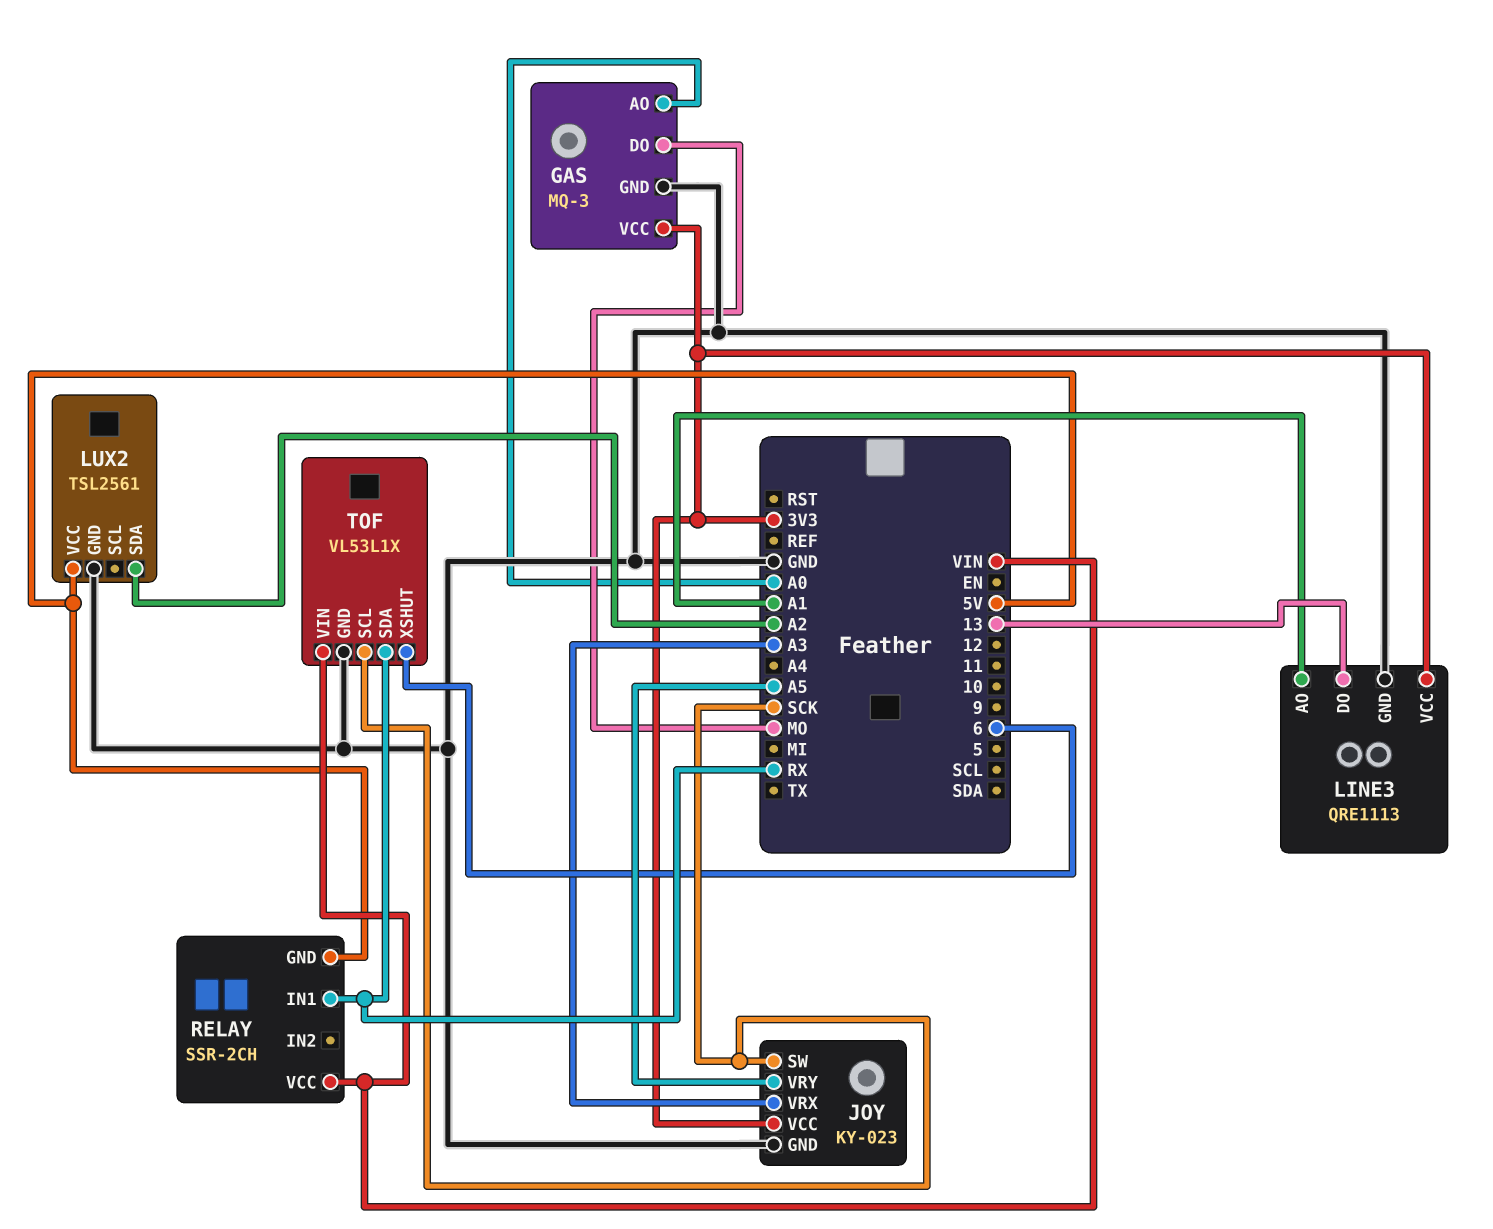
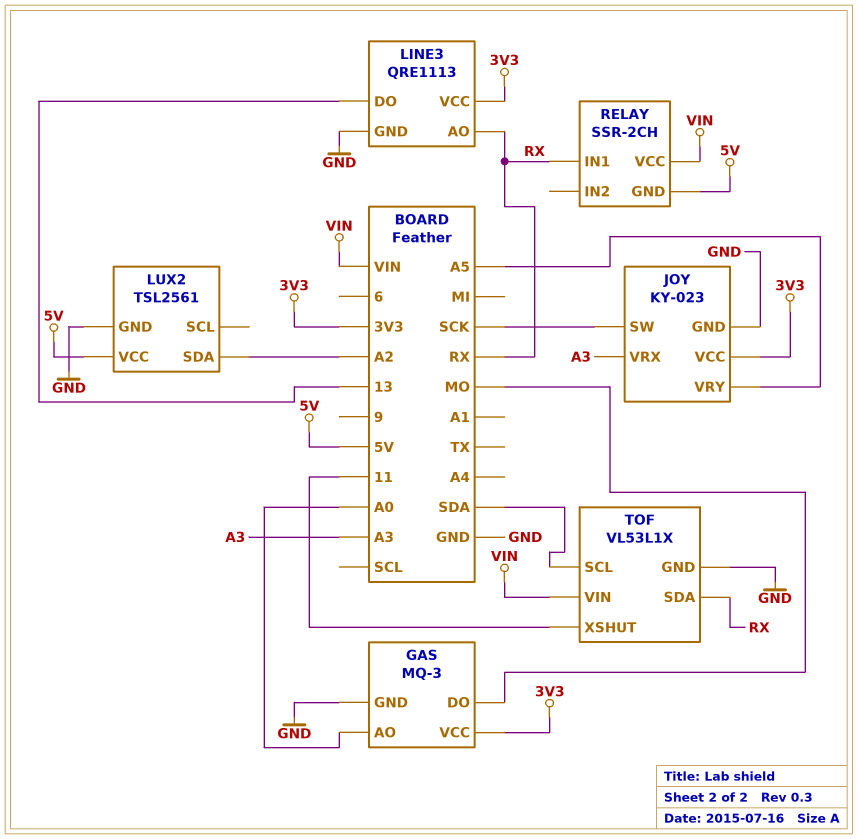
LINE3 pin AO: A1 -> RX
TOF pin SCL: SCK -> SDA
TOF pin XSHUT: 6 -> 11

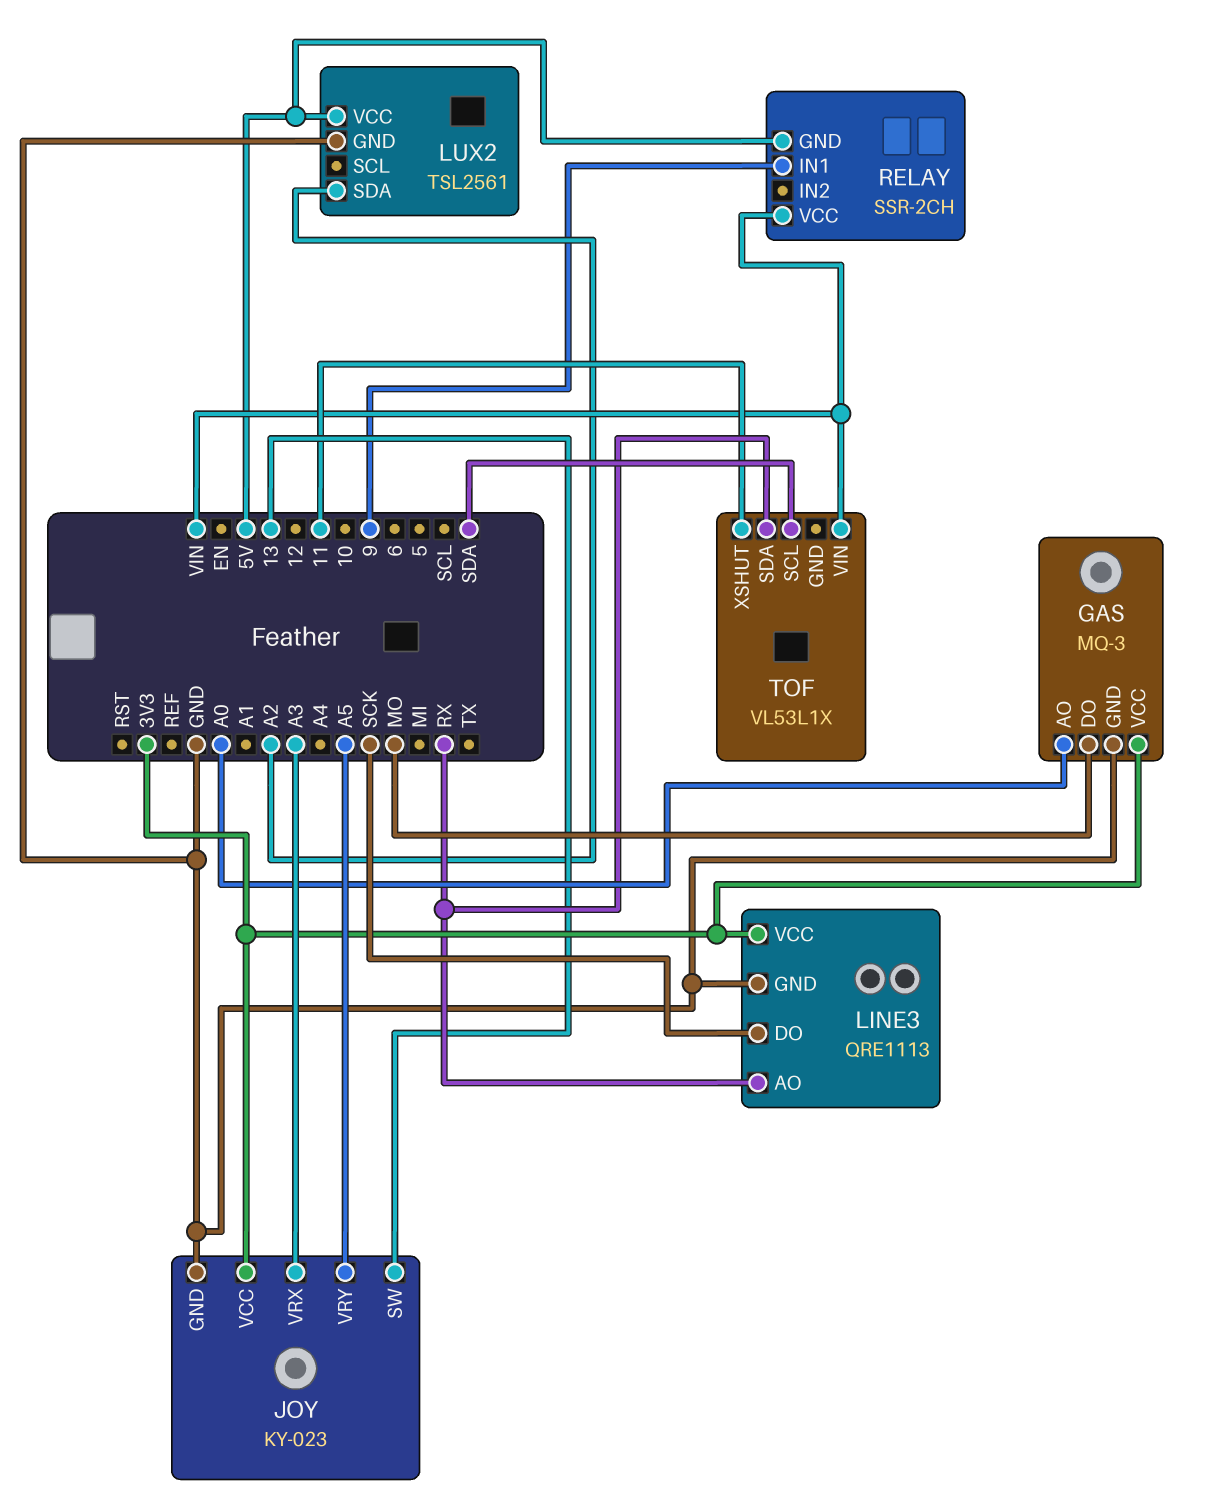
JOY pin SW: SCK -> 13
LINE3 pin DO: 13 -> SCK
RELAY pin IN1: RX -> 9
TOF pin GND: GND -> none

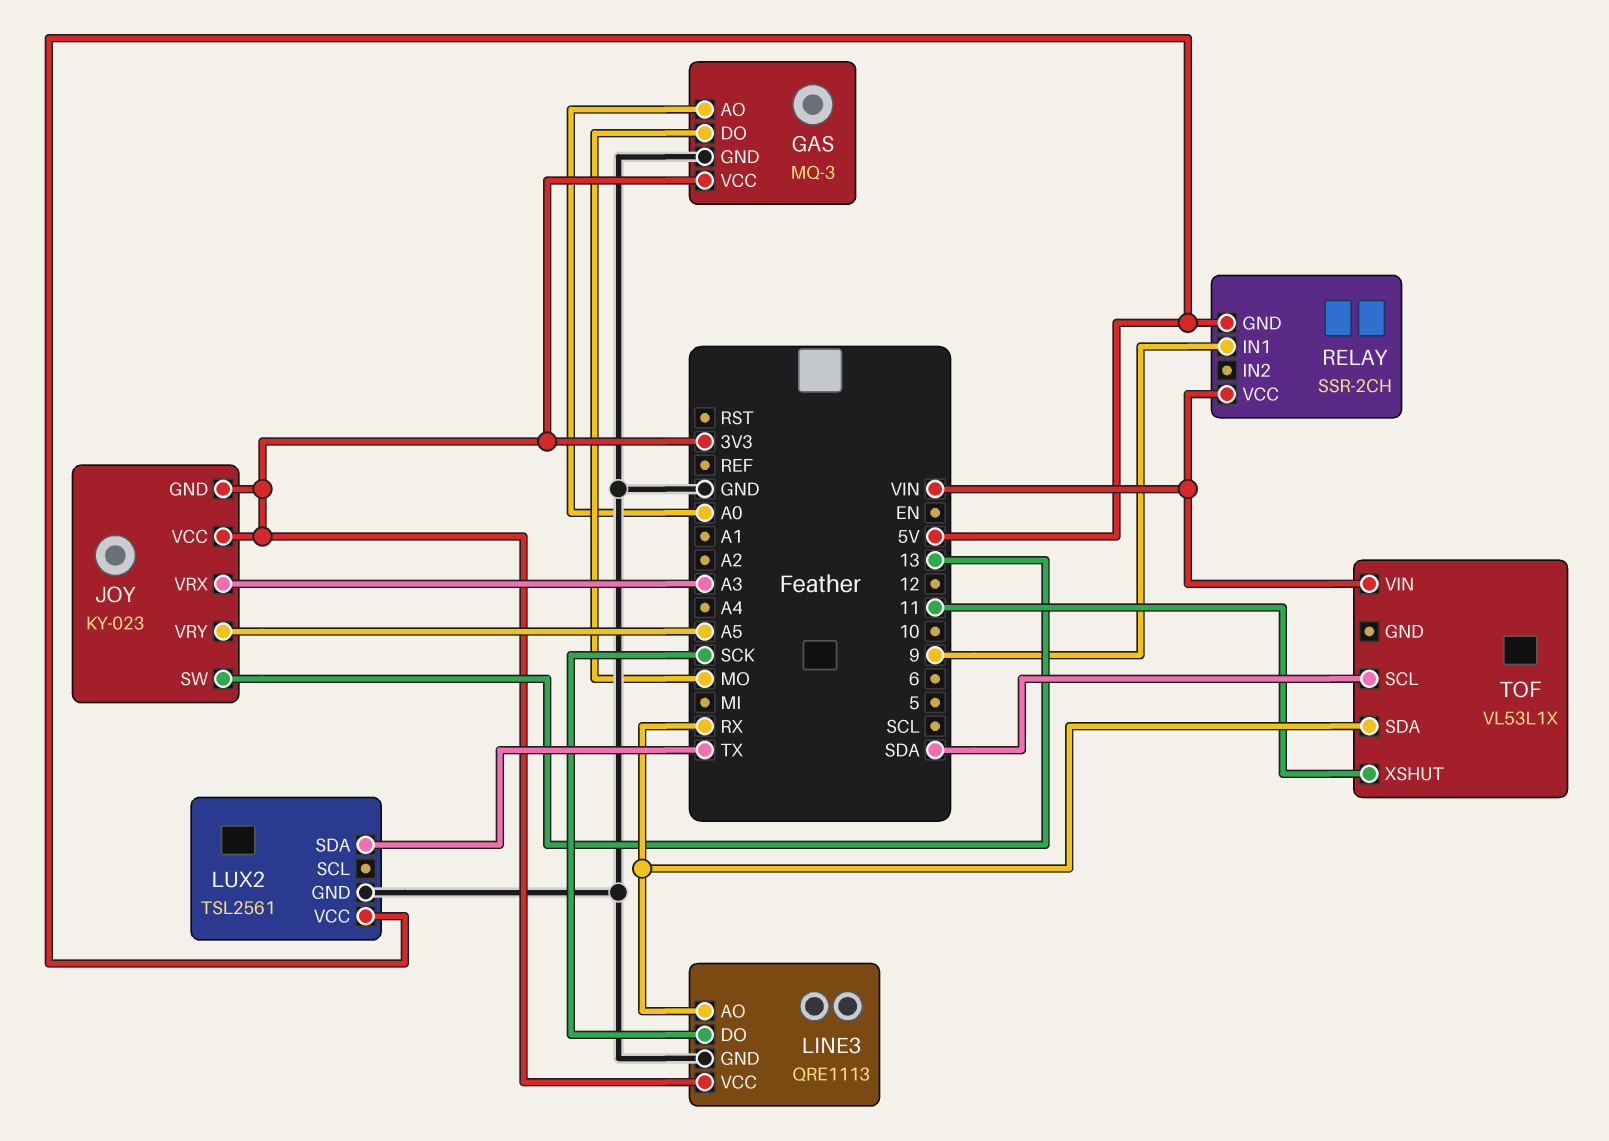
JOY pin GND: GND -> 3V3
LUX2 pin SDA: A2 -> TX

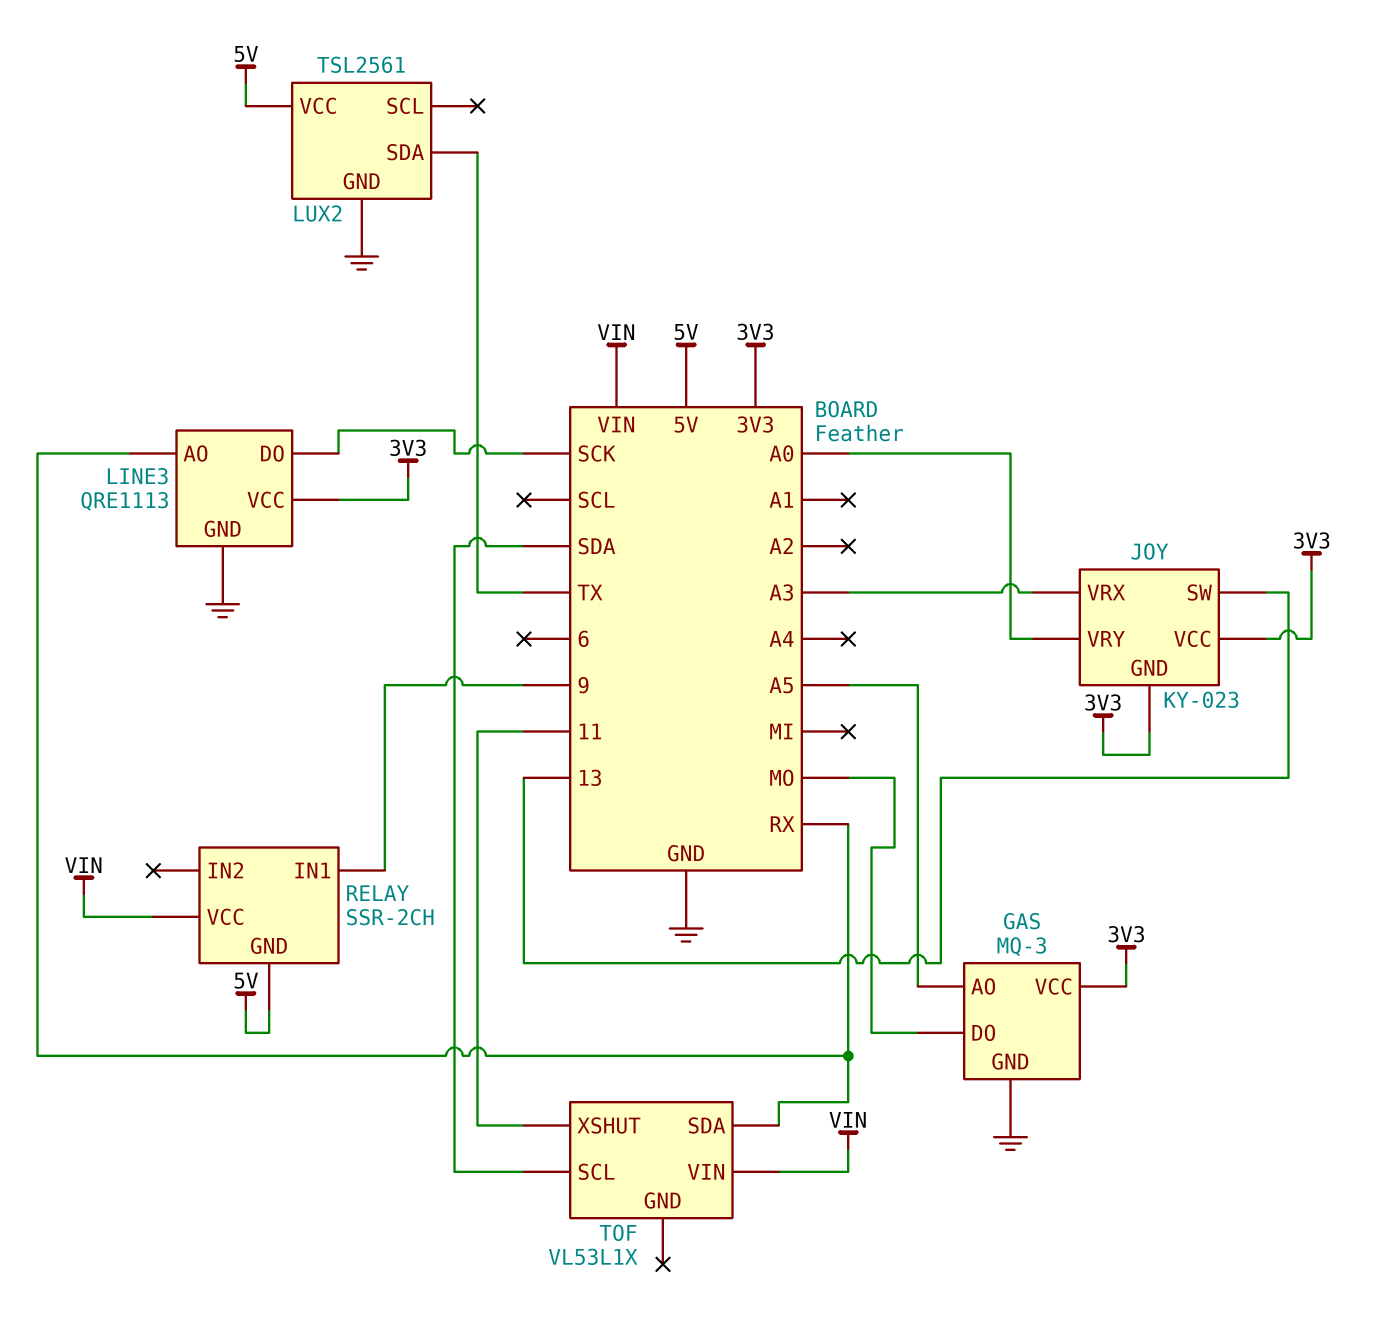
GAS pin AO: A0 -> A5
JOY pin VRY: A5 -> A0

